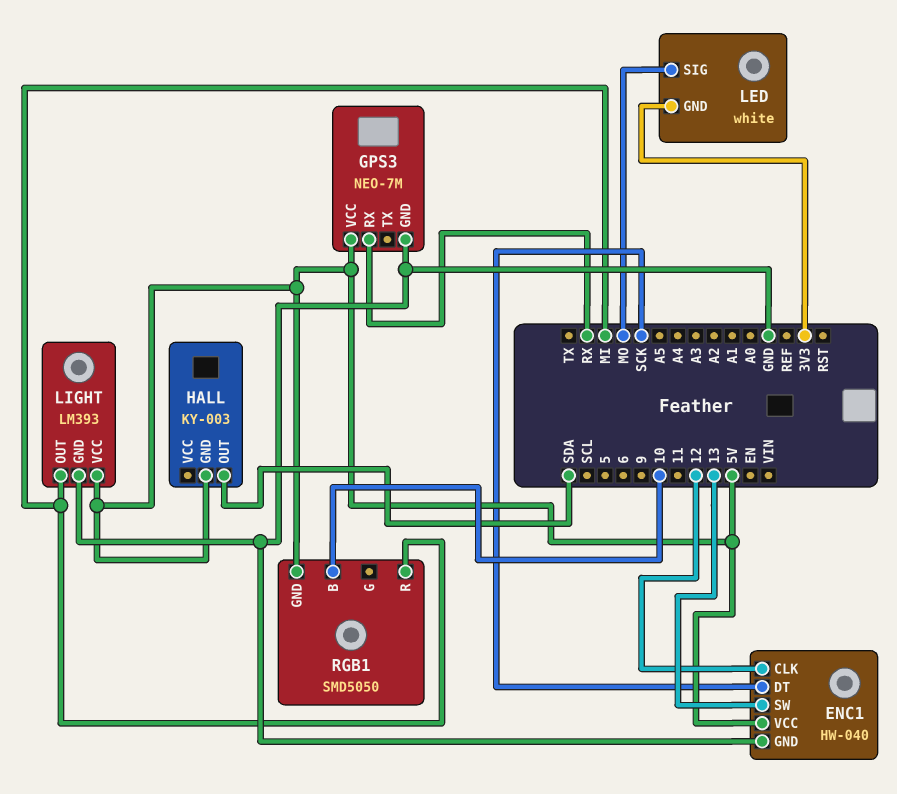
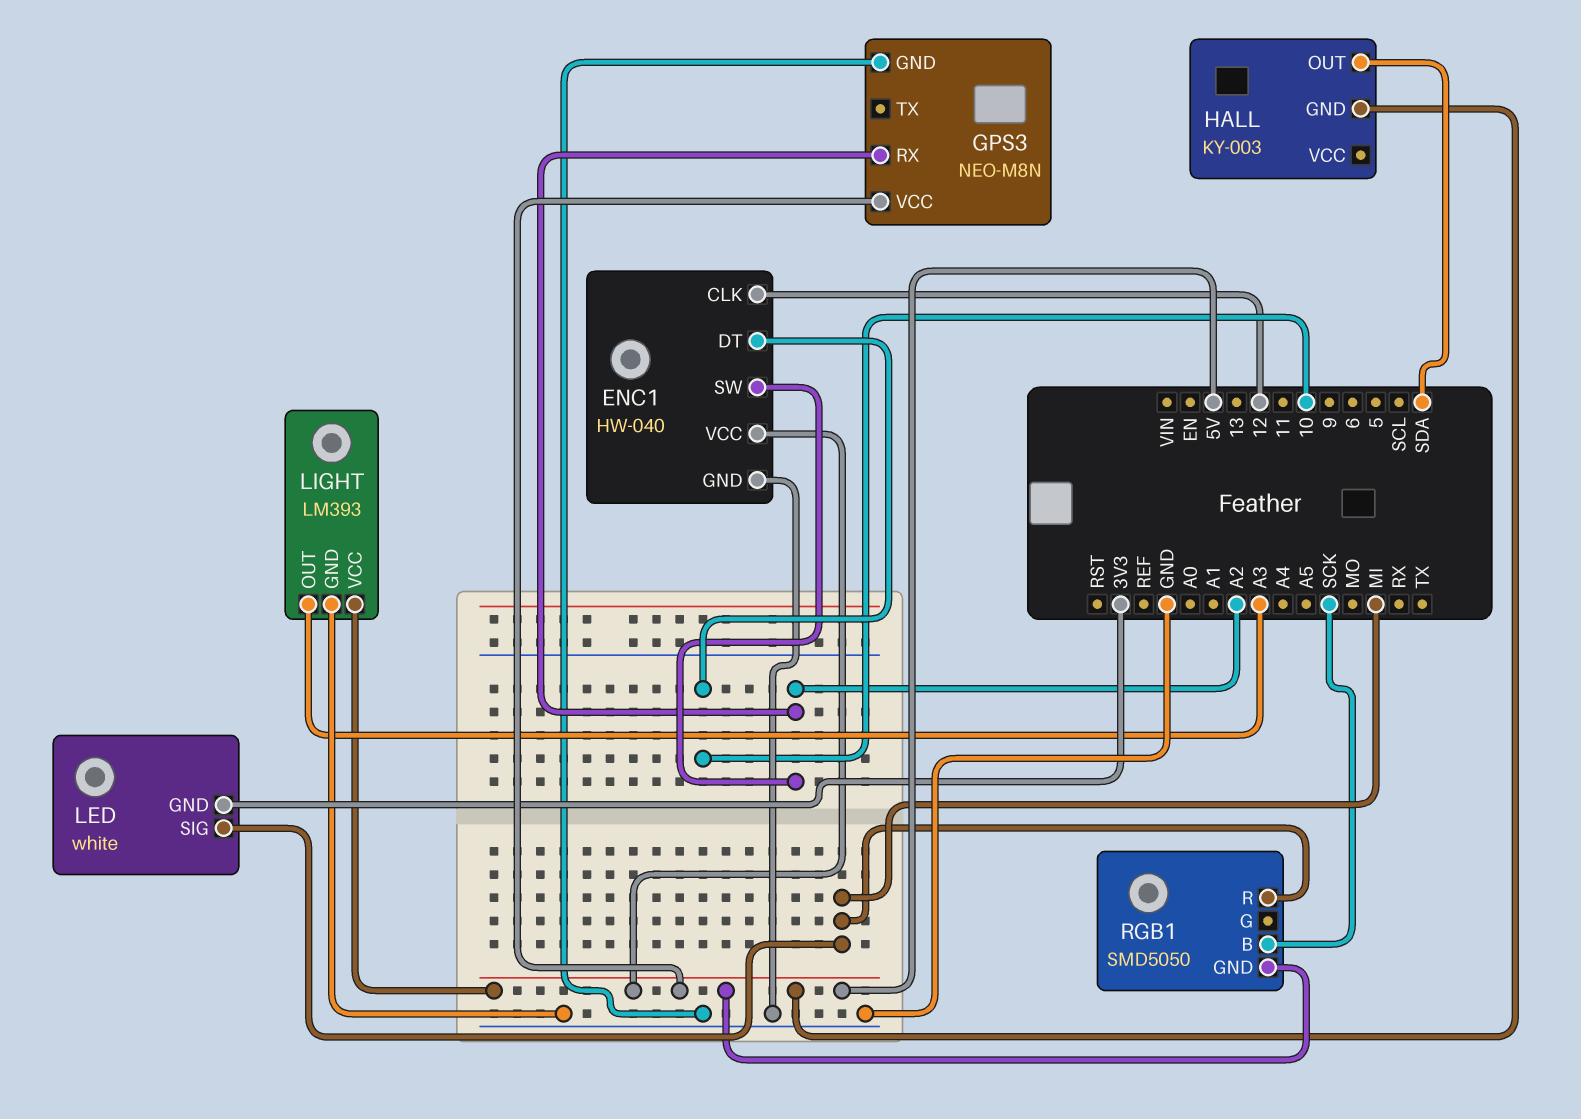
ENC1 pin DT: SCK -> 10
ENC1 pin SW: 13 -> A2
GPS3: NEO-7M -> NEO-M8N
GPS3 pin RX: RX -> A2
LED pin SIG: MO -> MI
LIGHT pin OUT: MI -> A3
RGB1 pin B: 10 -> SCK

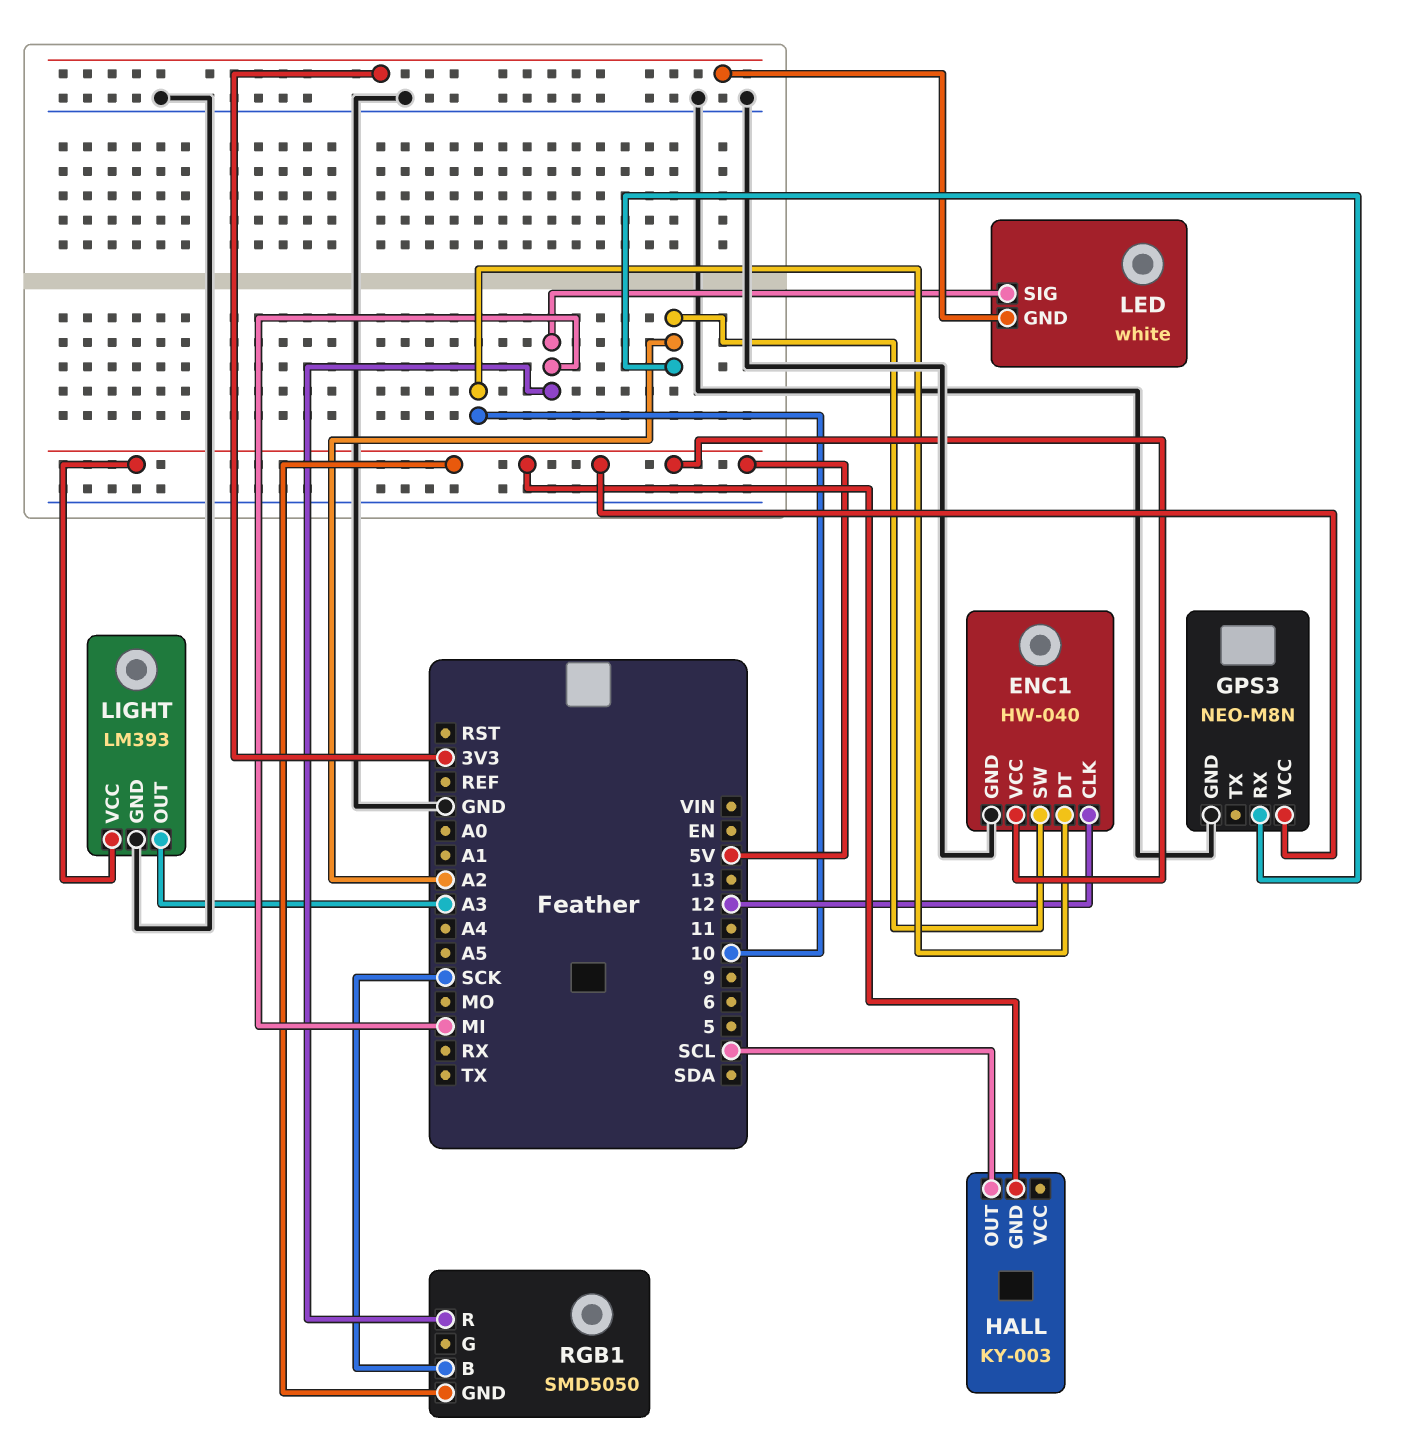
HALL pin OUT: SDA -> SCL

